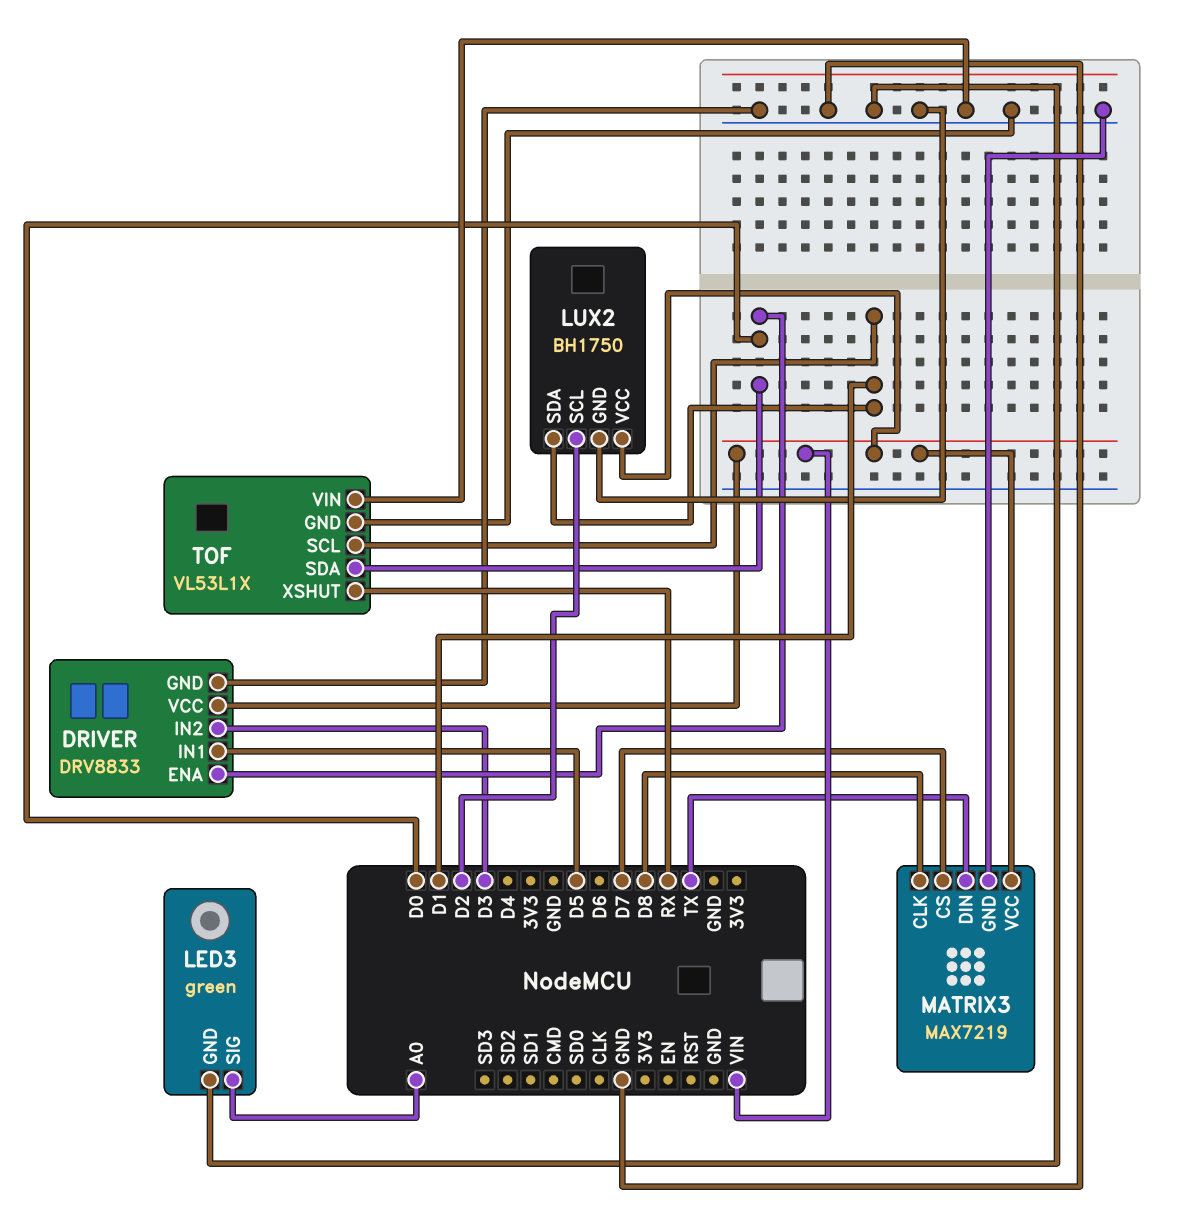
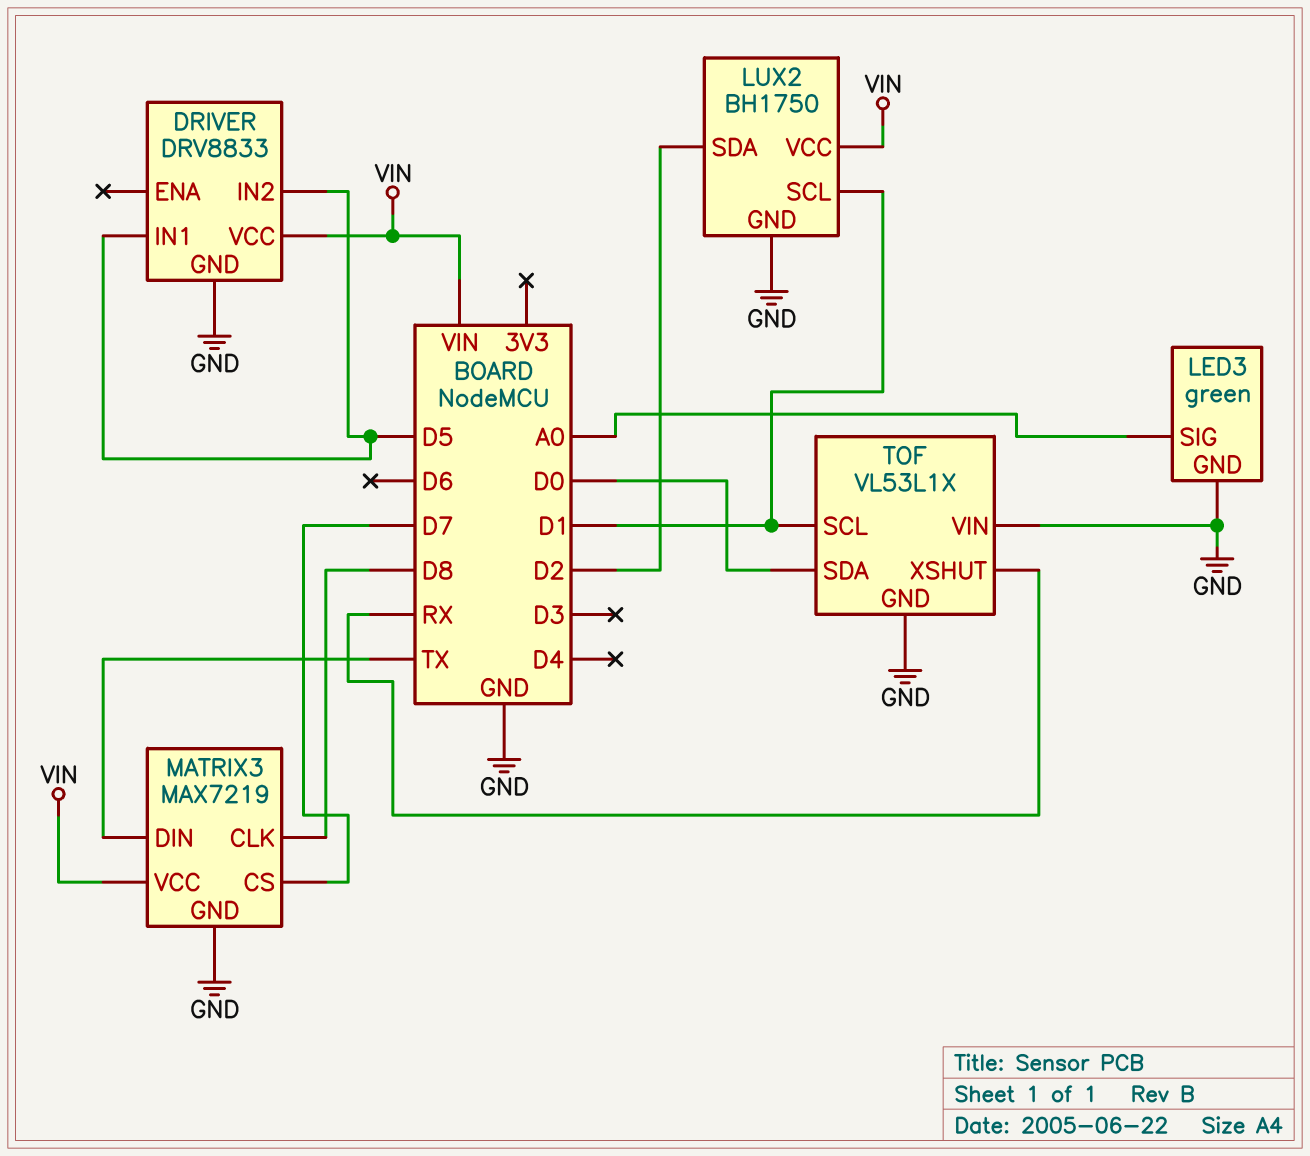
DRIVER pin ENA: D0 -> none
DRIVER pin IN2: D3 -> D5
LUX2 pin SCL: D2 -> D1
LUX2 pin SDA: D1 -> D2

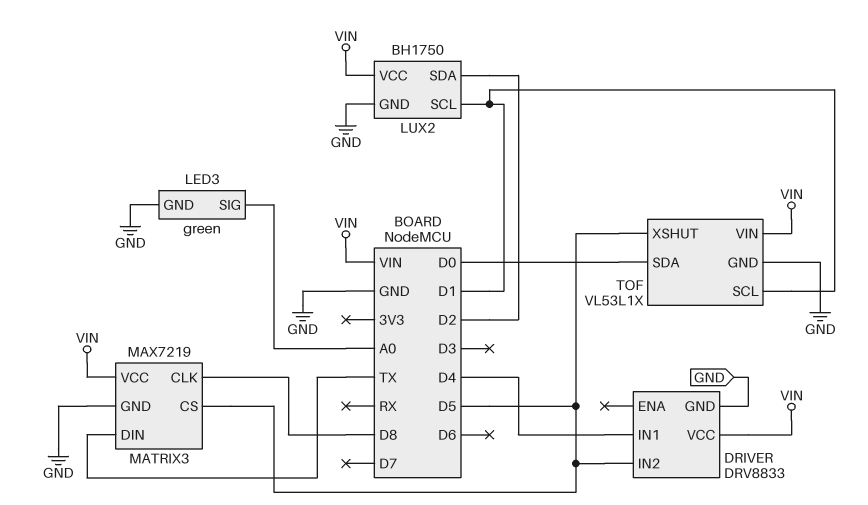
DRIVER pin IN1: D5 -> D4
MATRIX3 pin CS: D7 -> D5
TOF pin VIN: GND -> VIN
TOF pin XSHUT: RX -> D5

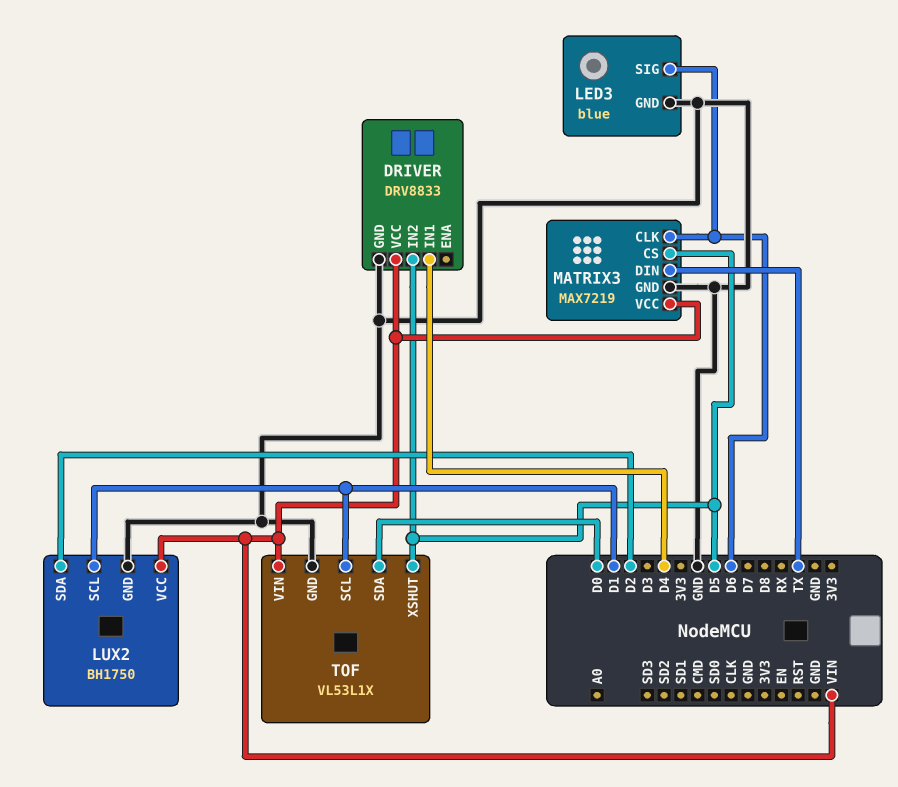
LED3: green -> blue
LED3 pin SIG: A0 -> D6
MATRIX3 pin CLK: D8 -> D6

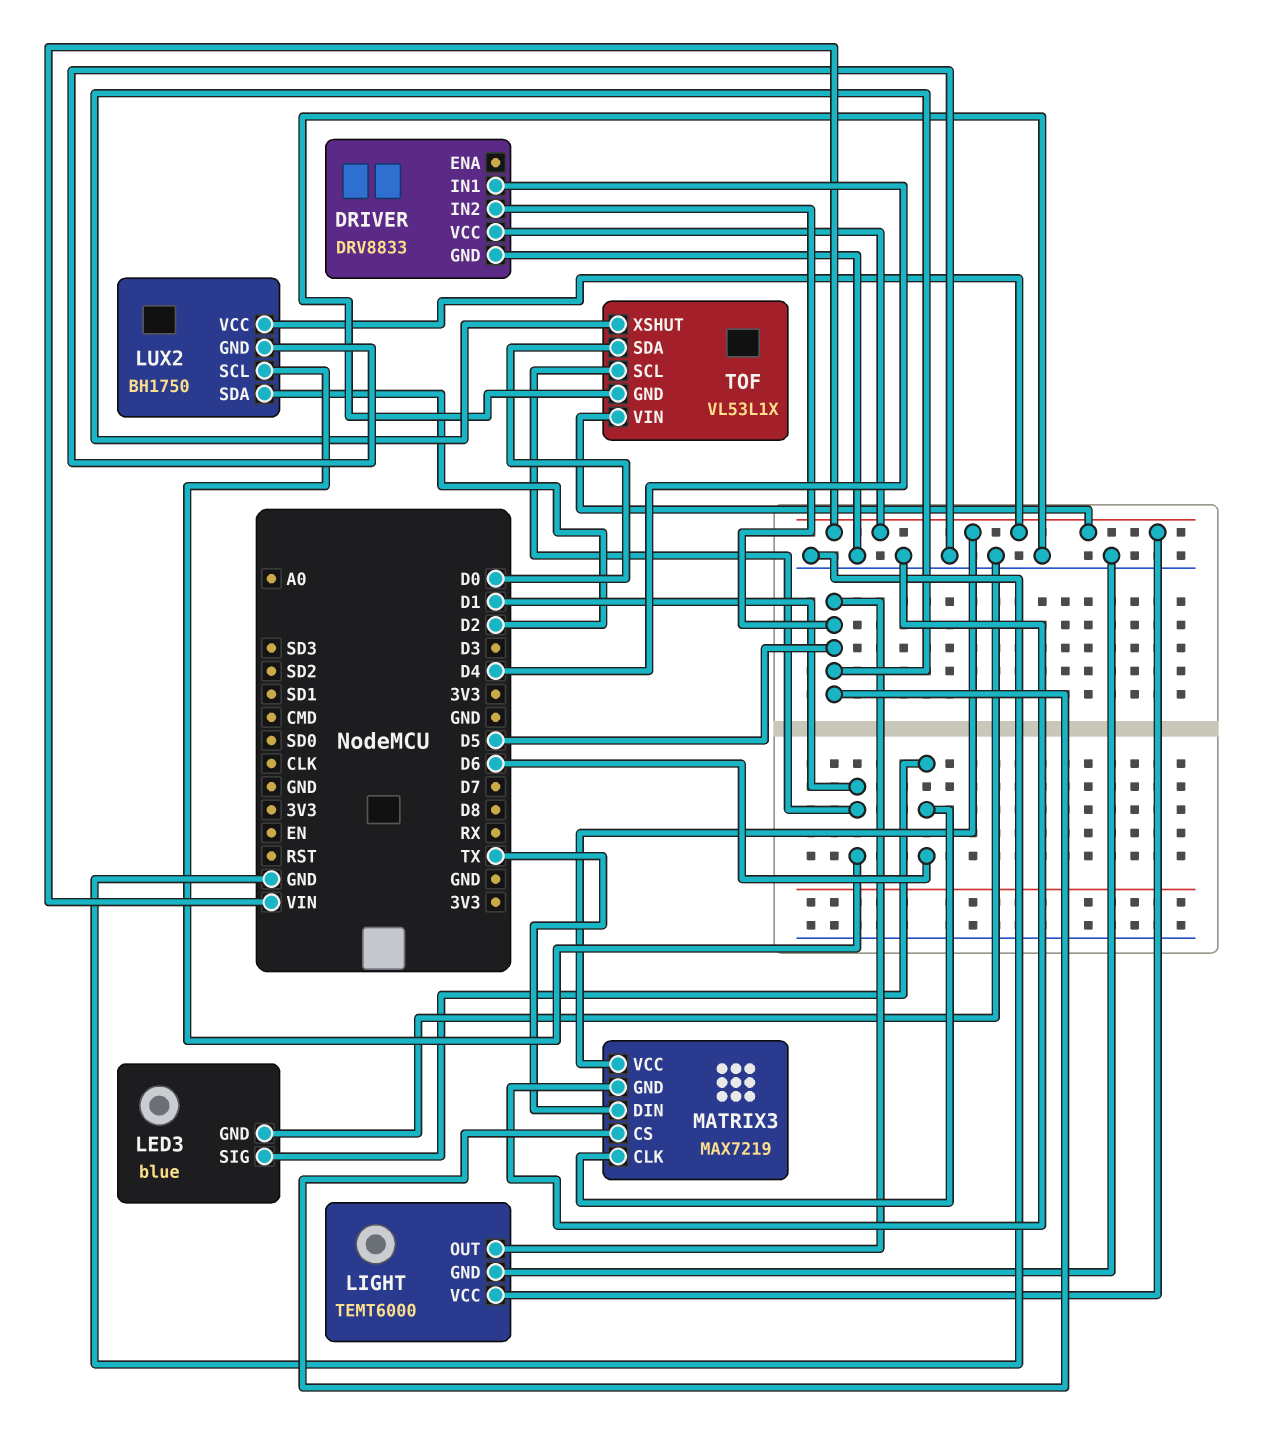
LIGHT: none -> TEMT6000
LIGHT pin GND: none -> GND
LIGHT pin OUT: none -> D5
LIGHT pin VCC: none -> VIN

